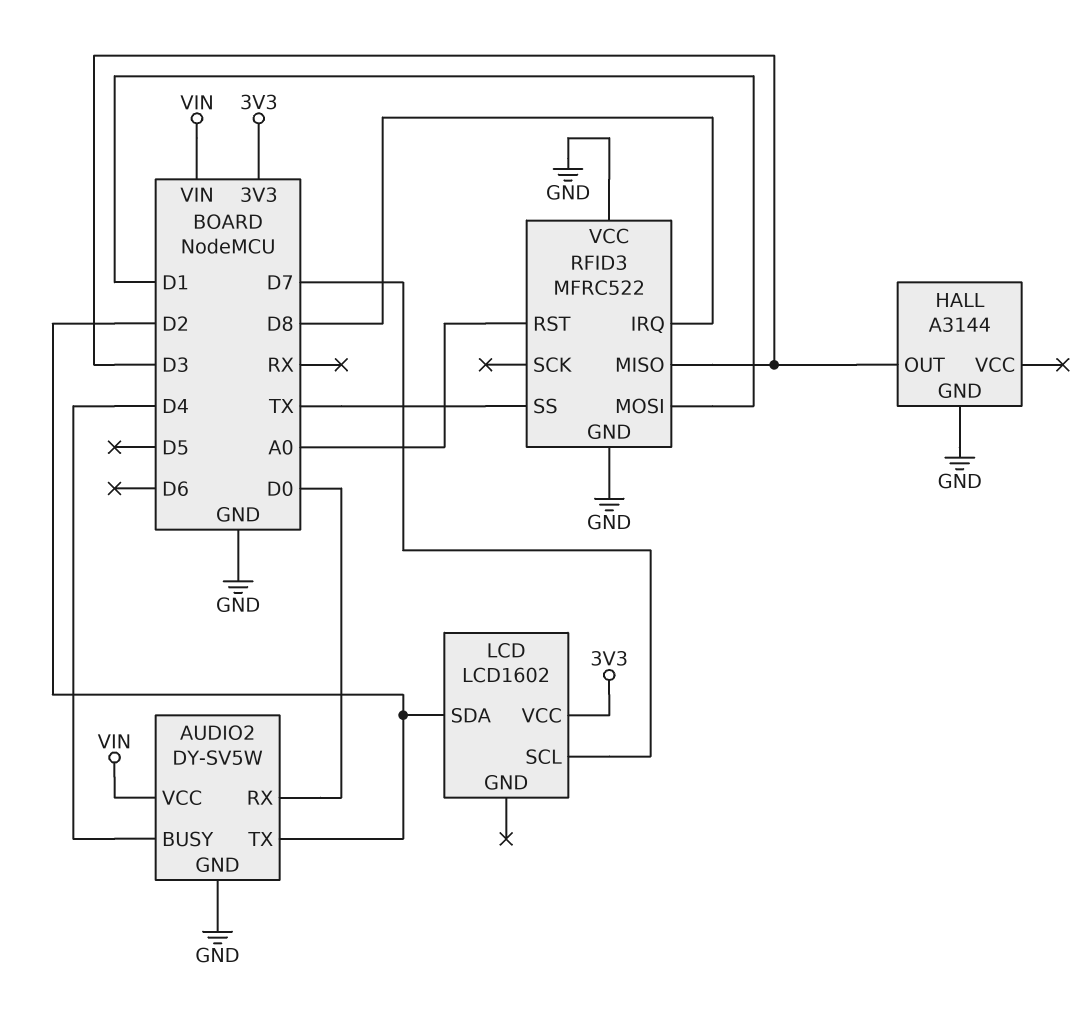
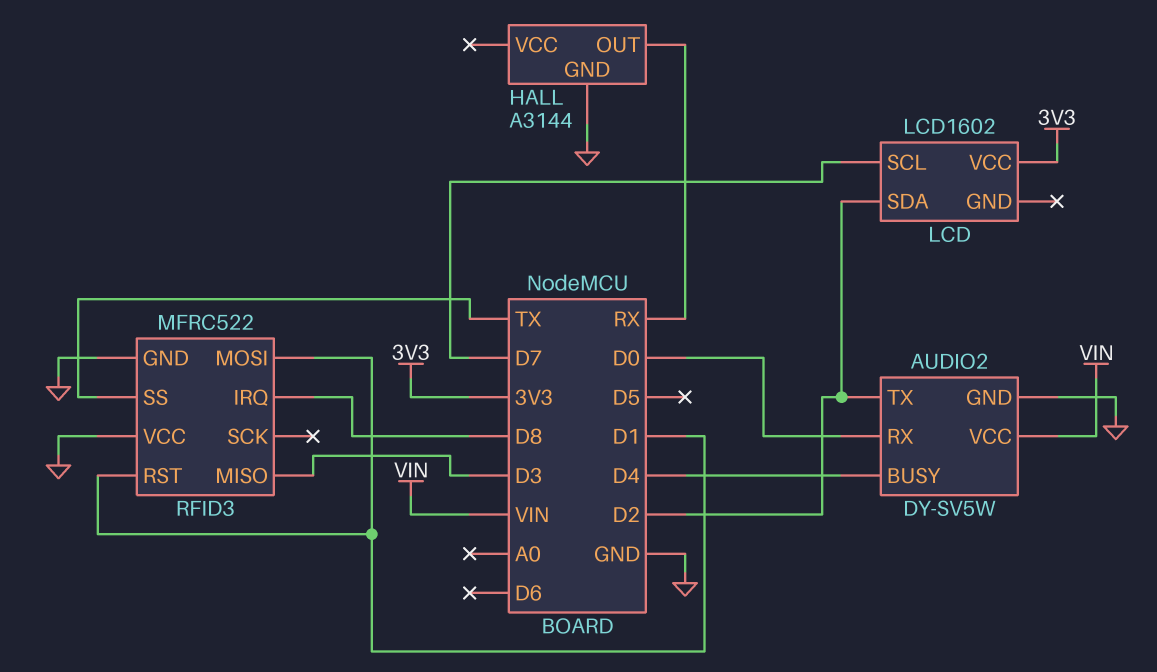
HALL pin OUT: D3 -> RX
RFID3 pin RST: A0 -> D1

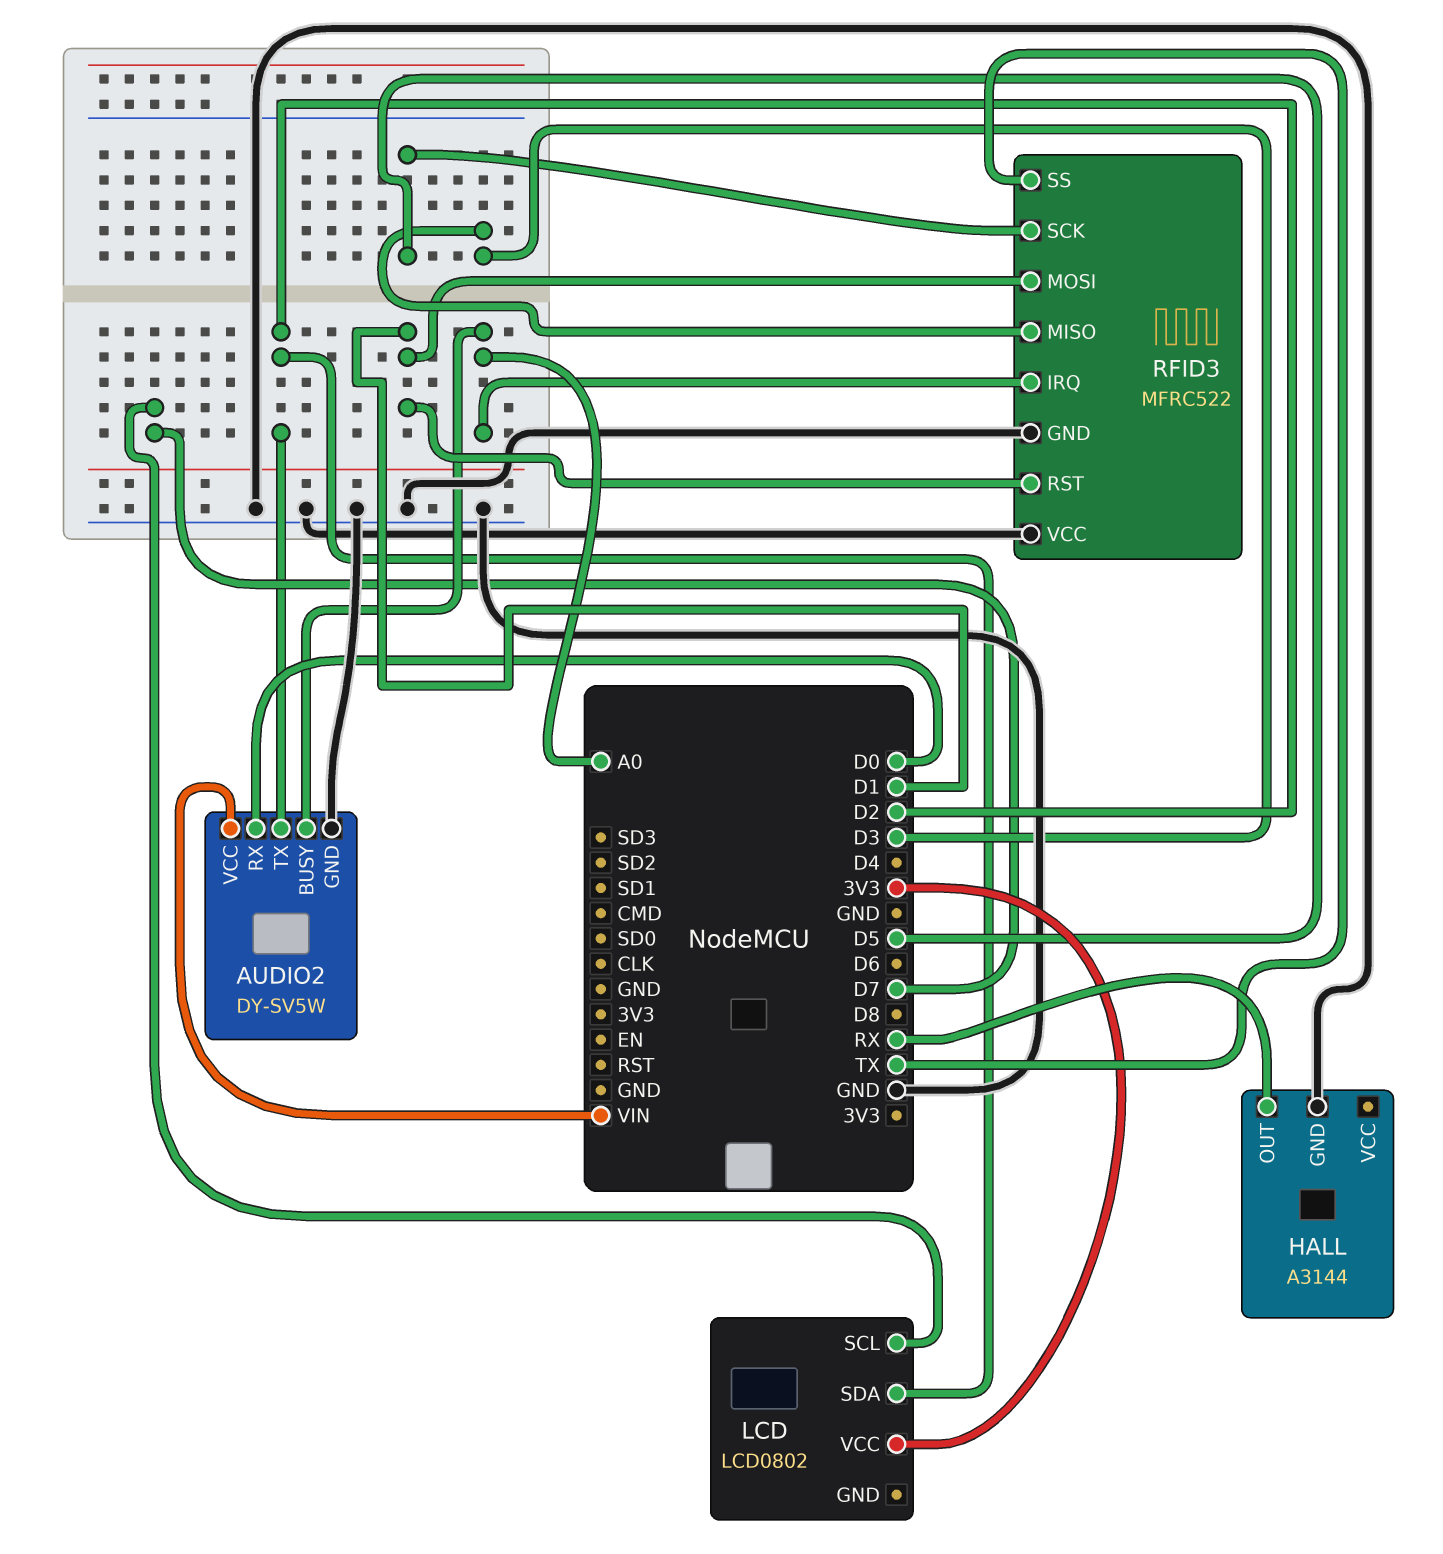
AUDIO2 pin BUSY: D4 -> A0
LCD: LCD1602 -> LCD0802
RFID3 pin IRQ: D8 -> A0
RFID3 pin SCK: none -> D5

